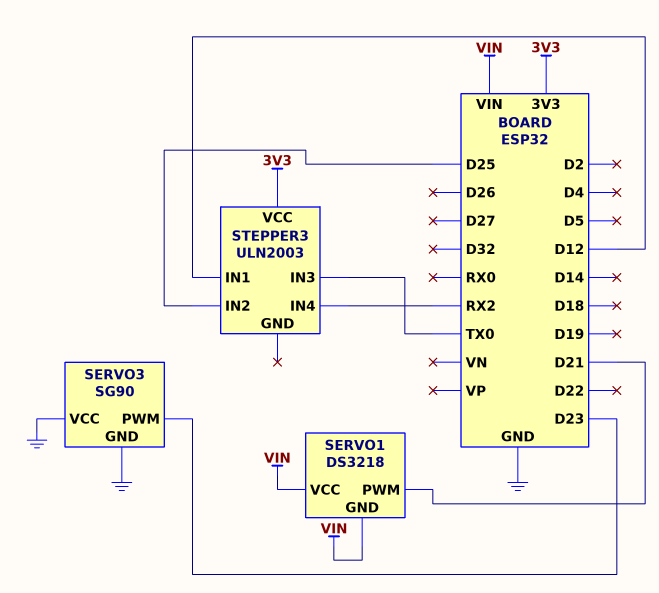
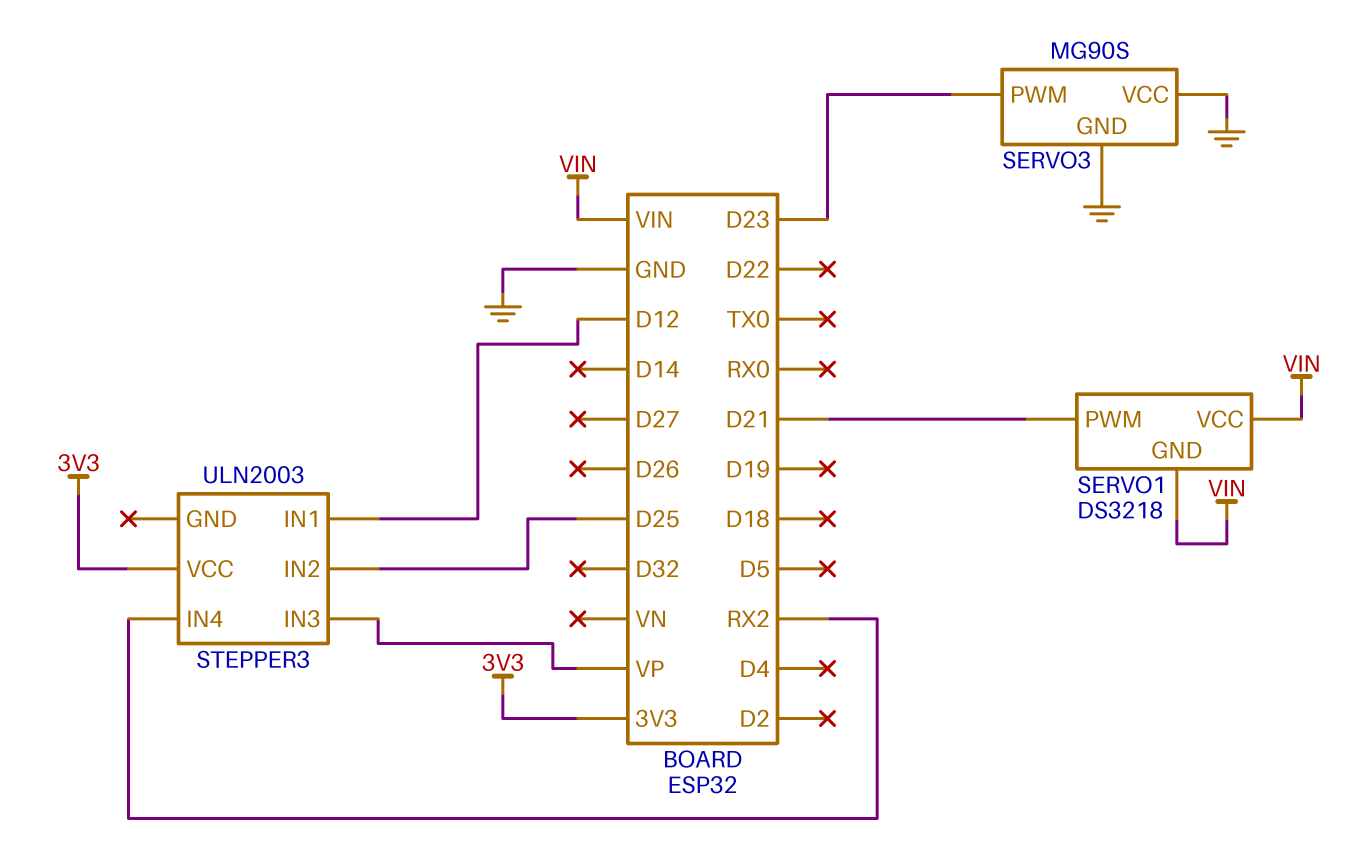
SERVO3: SG90 -> MG90S
STEPPER3 pin IN3: TX0 -> VP

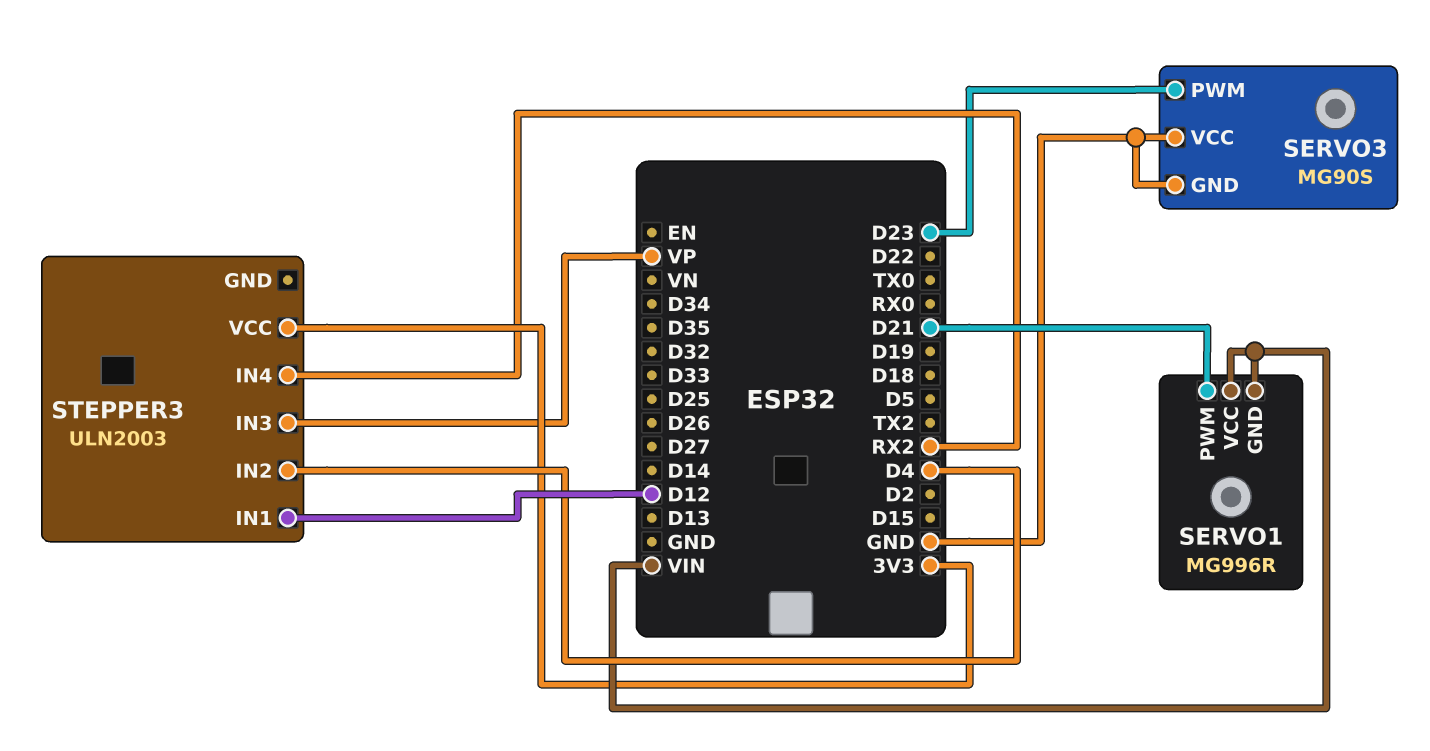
SERVO1: DS3218 -> MG996R
STEPPER3 pin IN2: D25 -> D4

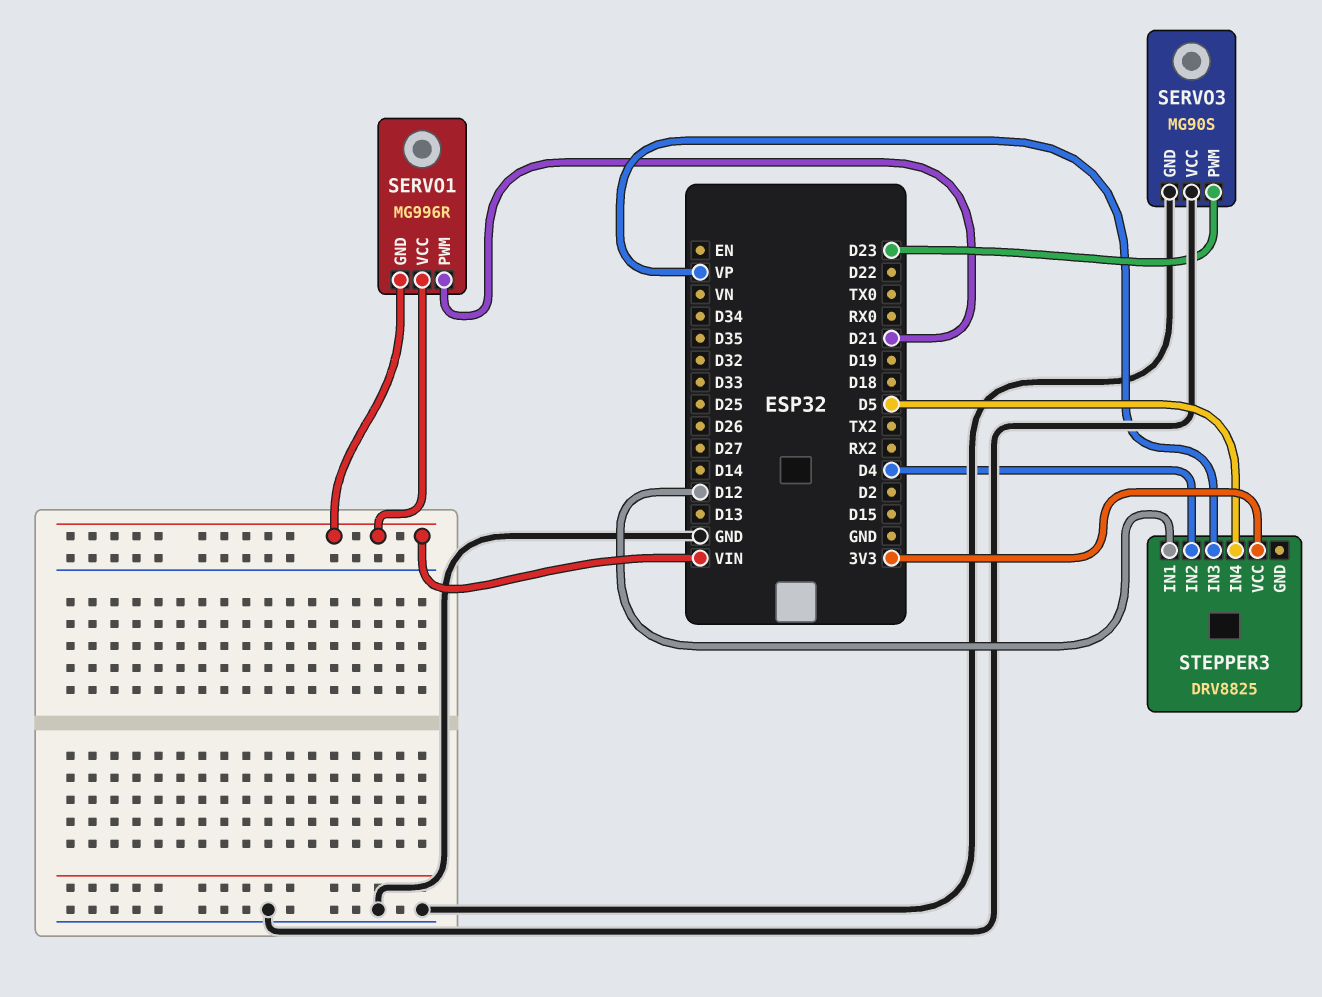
STEPPER3: ULN2003 -> DRV8825
STEPPER3 pin IN4: RX2 -> D5

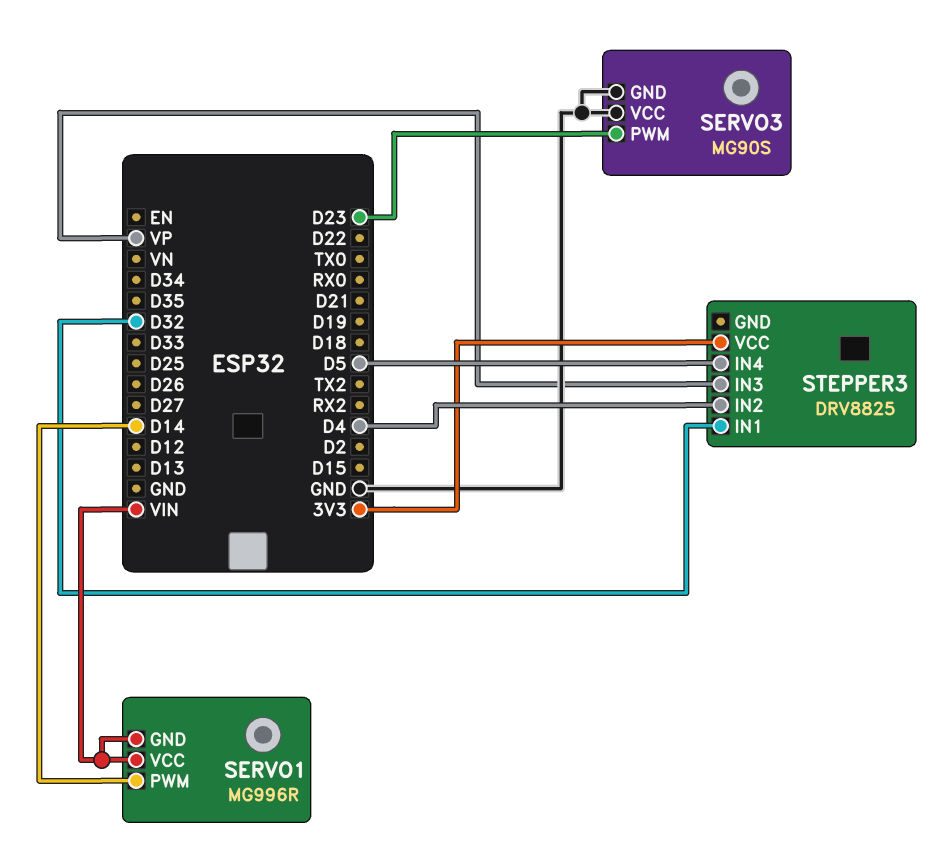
SERVO1 pin PWM: D21 -> D14
STEPPER3 pin IN1: D12 -> D32

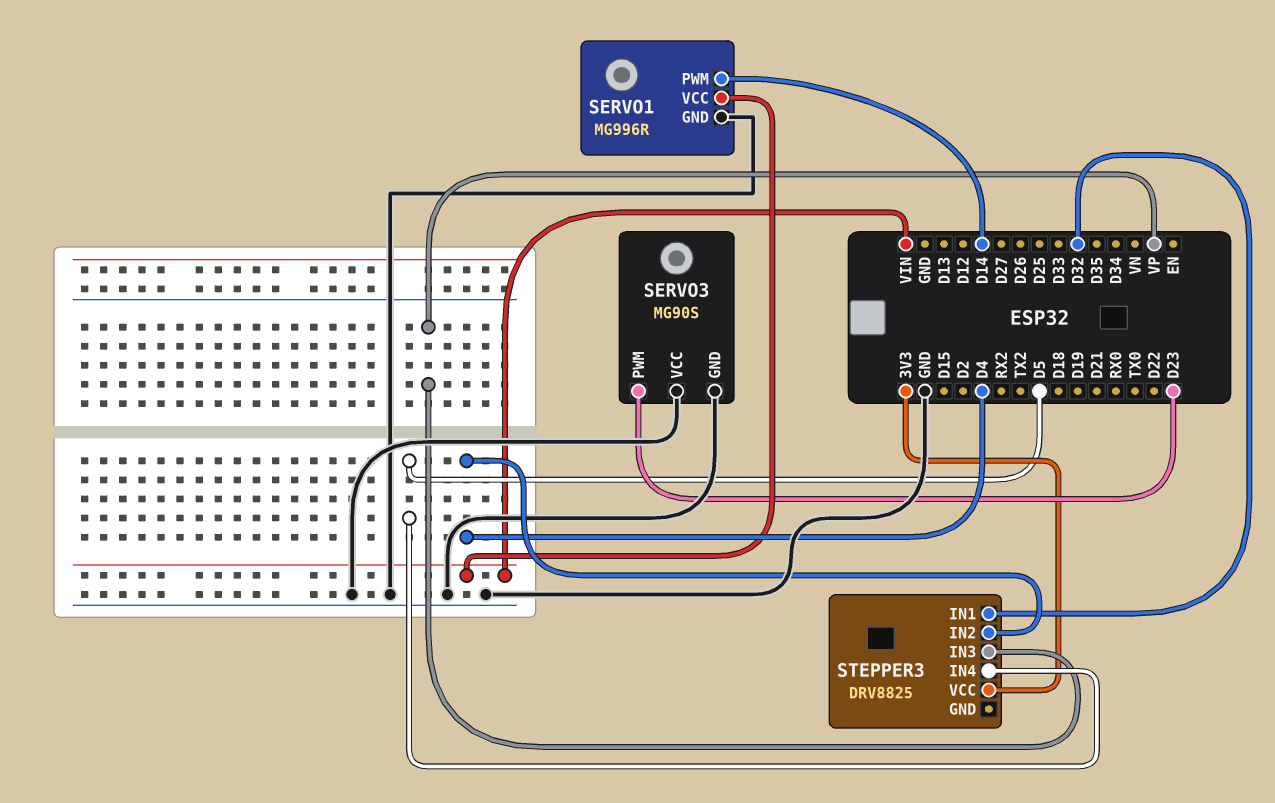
SERVO1 pin GND: VIN -> GND

